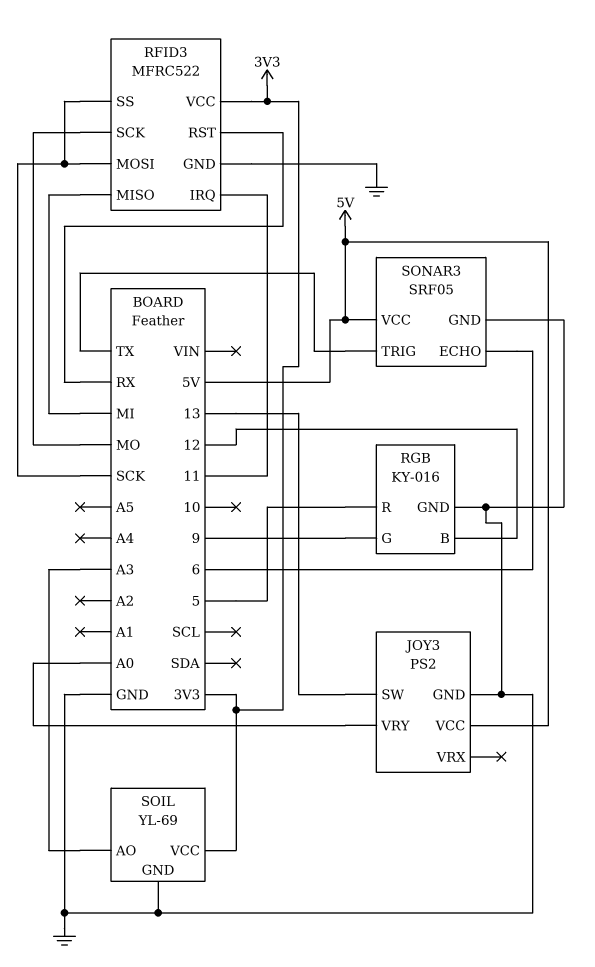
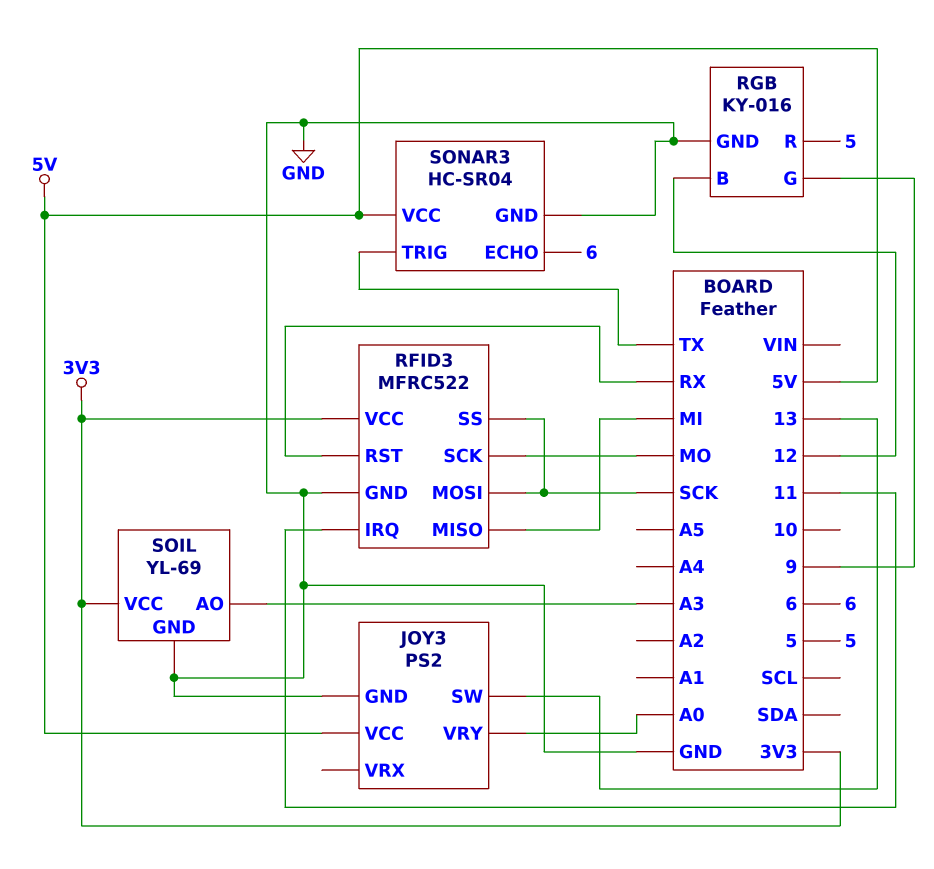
SONAR3: SRF05 -> HC-SR04

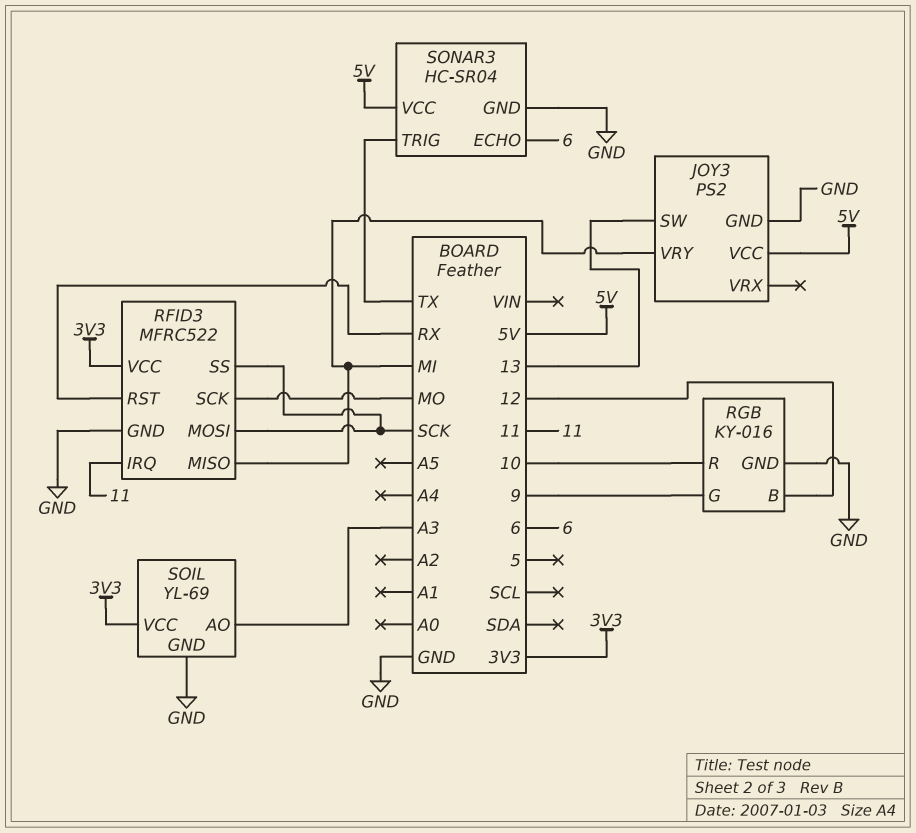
JOY3 pin VRY: A0 -> MI
RGB pin R: 5 -> 10

